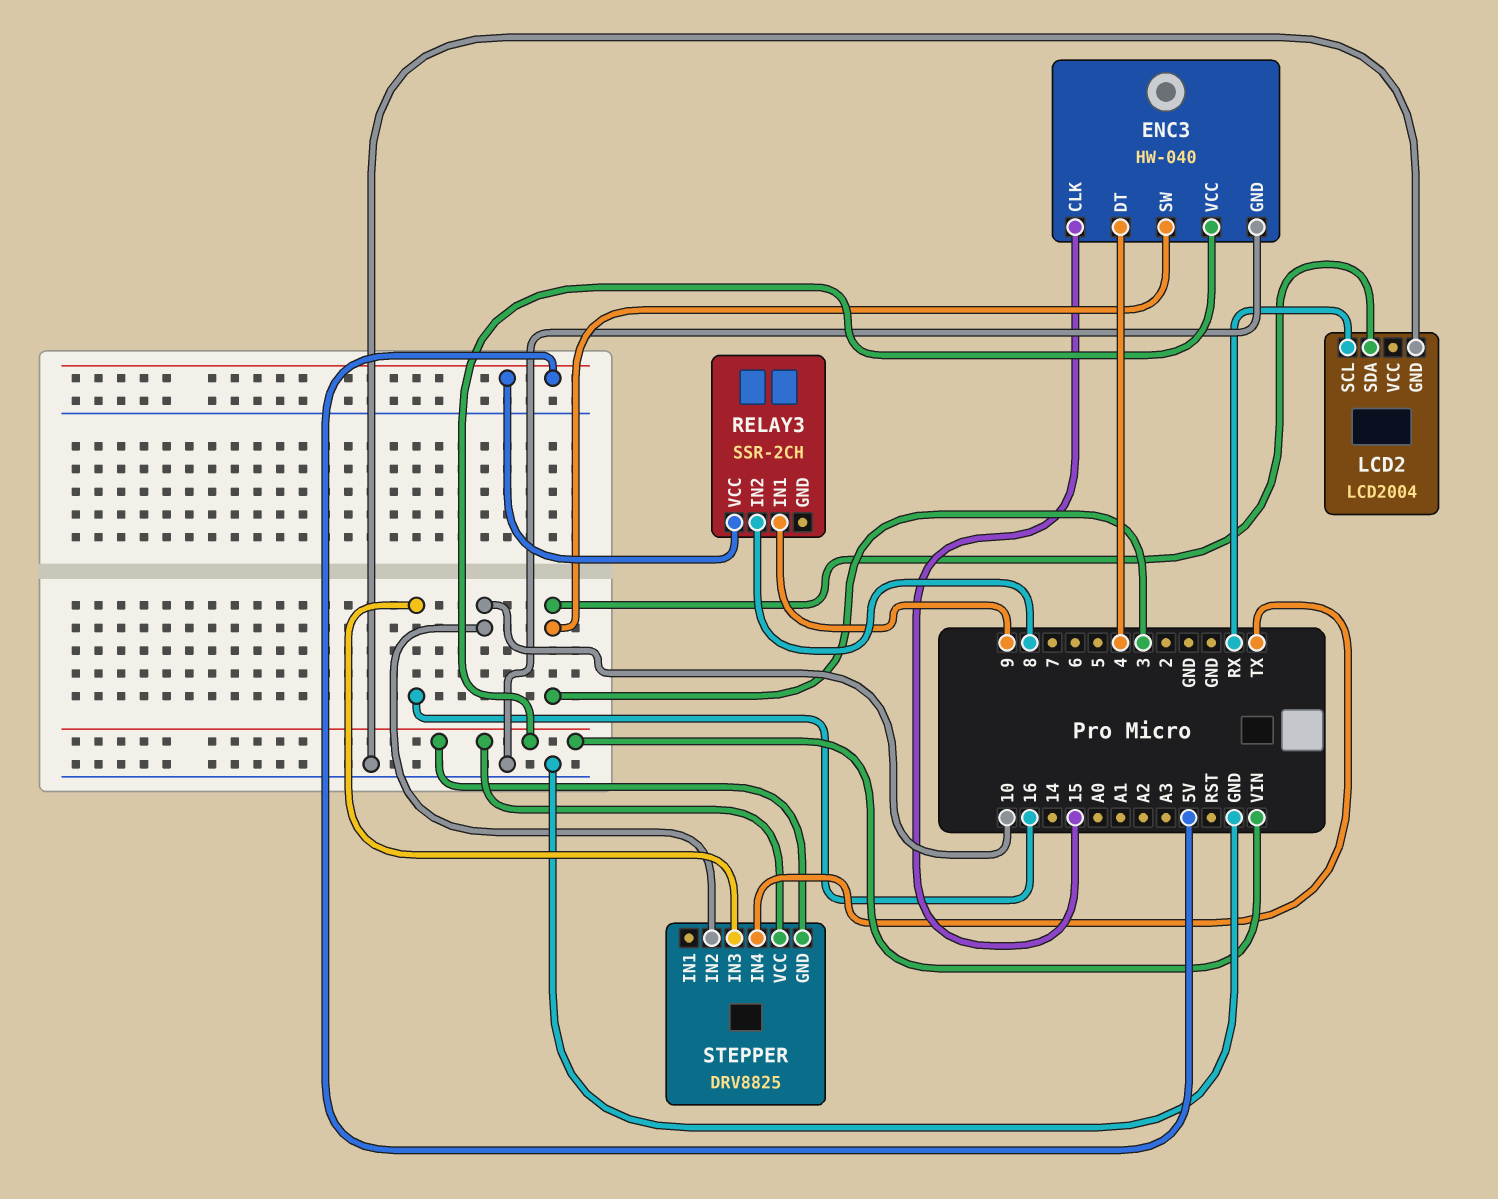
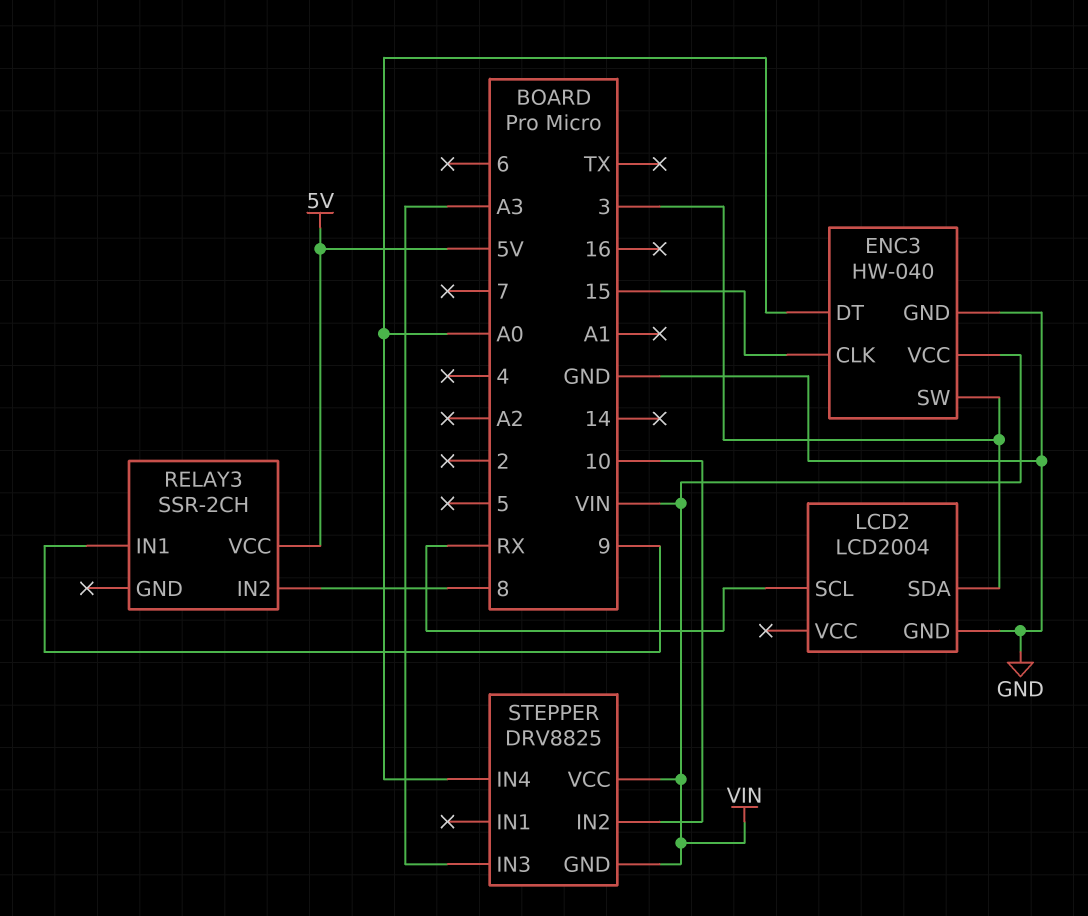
ENC3 pin DT: 4 -> A0
STEPPER pin IN3: 16 -> A3
STEPPER pin IN4: TX -> A0

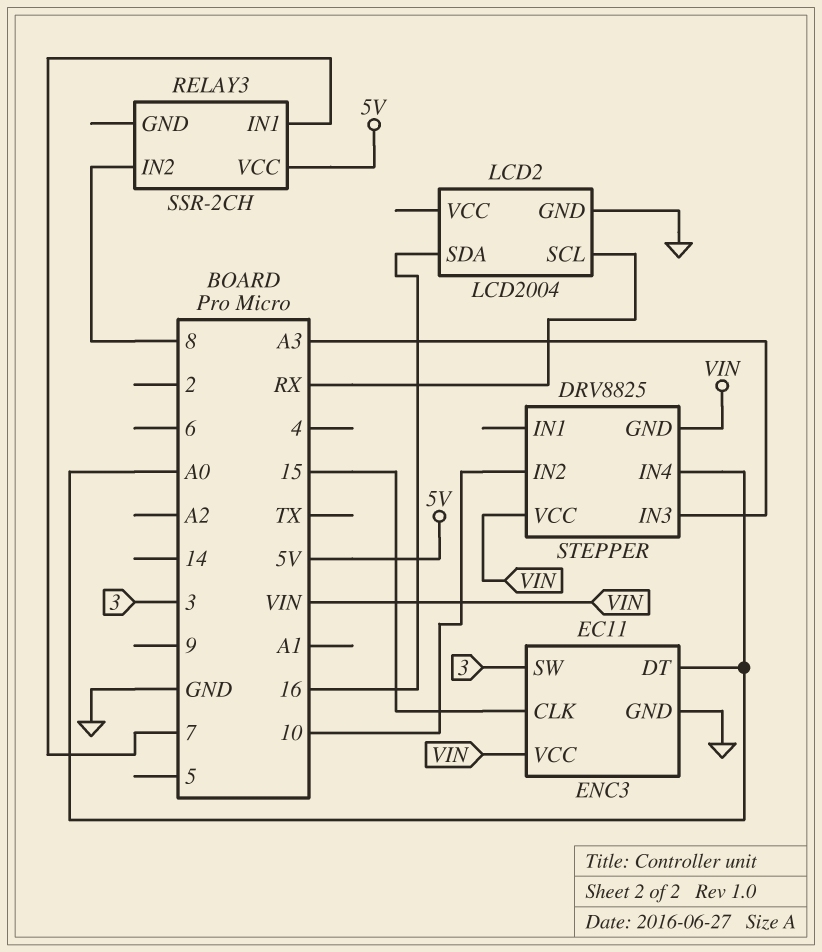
ENC3: HW-040 -> EC11
LCD2 pin SDA: 3 -> 16
RELAY3 pin IN1: 9 -> 7

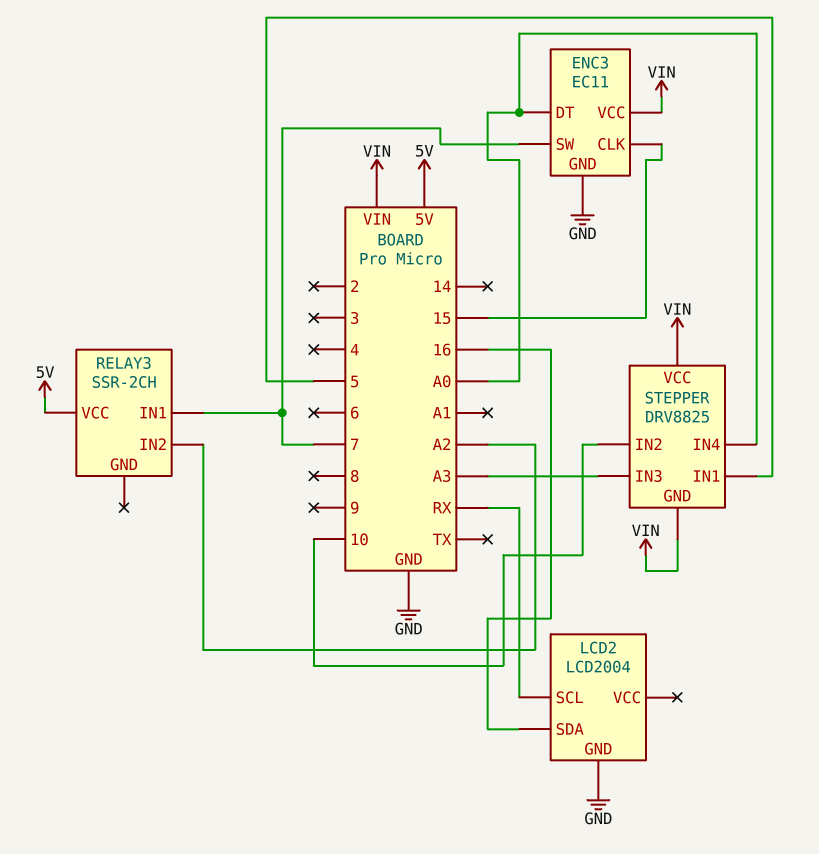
ENC3 pin SW: 3 -> 7
RELAY3 pin IN2: 8 -> A2
STEPPER pin IN1: none -> 5

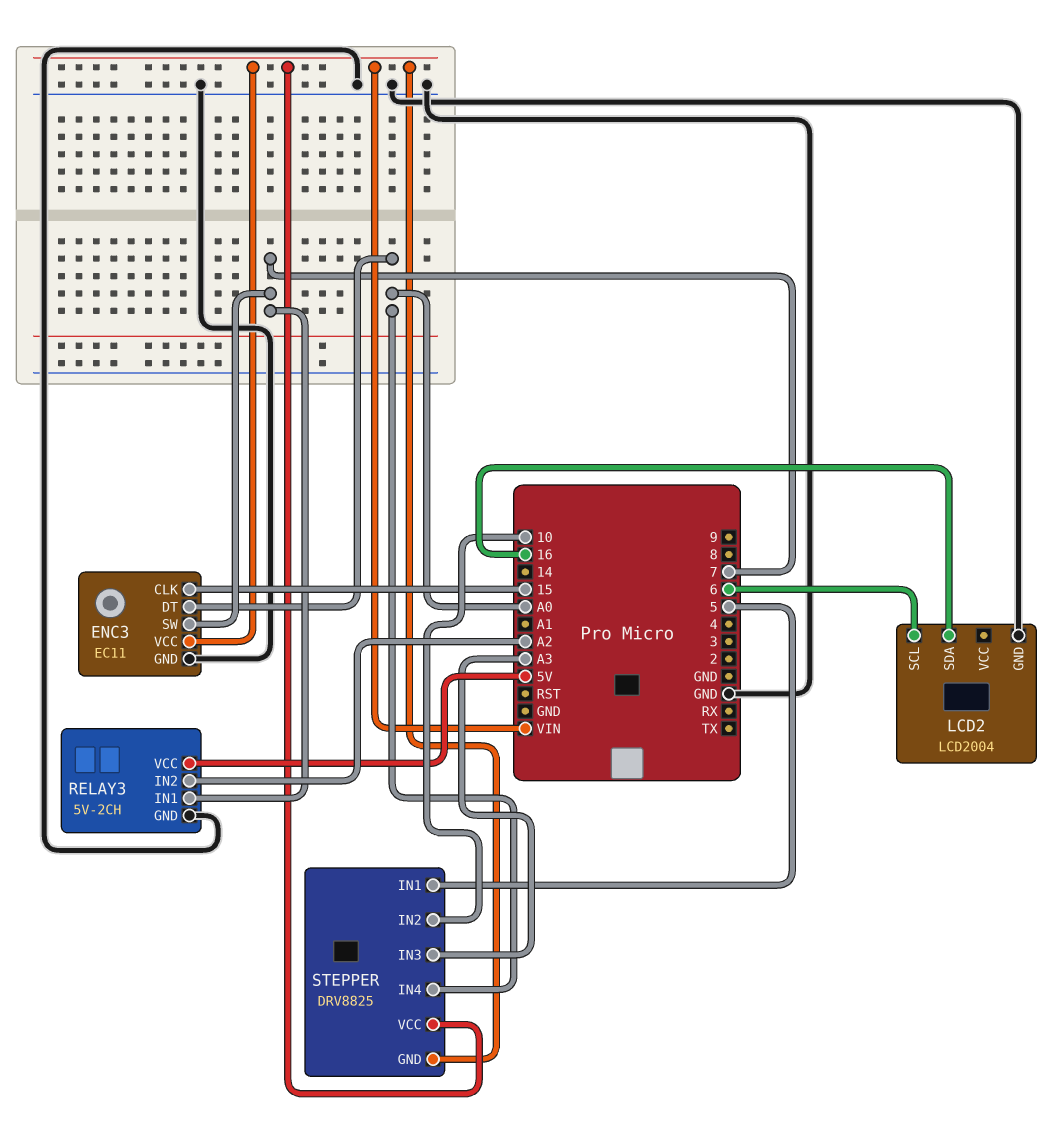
LCD2 pin SCL: RX -> 6
RELAY3: SSR-2CH -> 5V-2CH
RELAY3 pin GND: none -> GND

